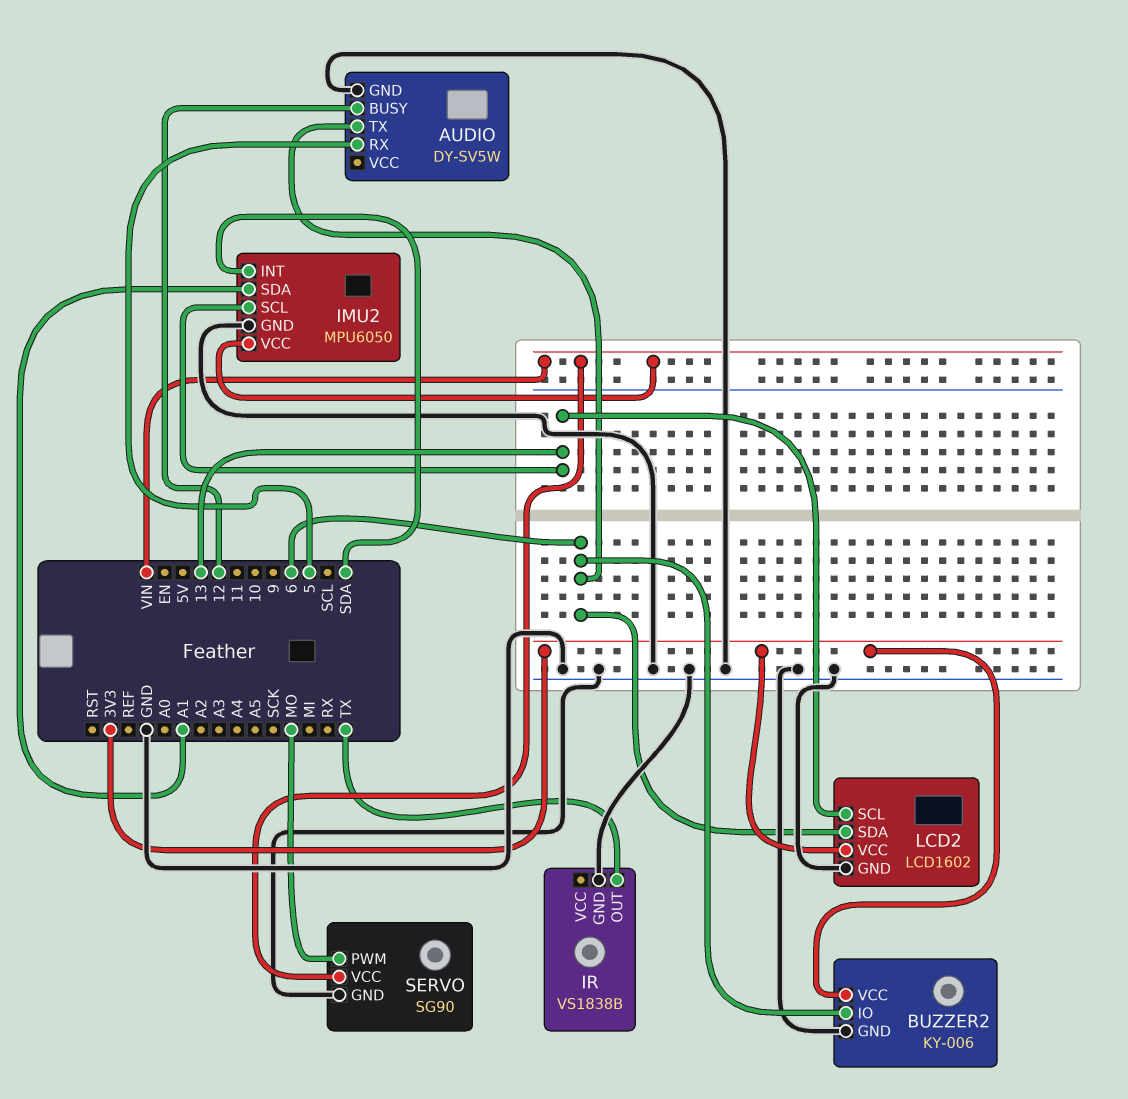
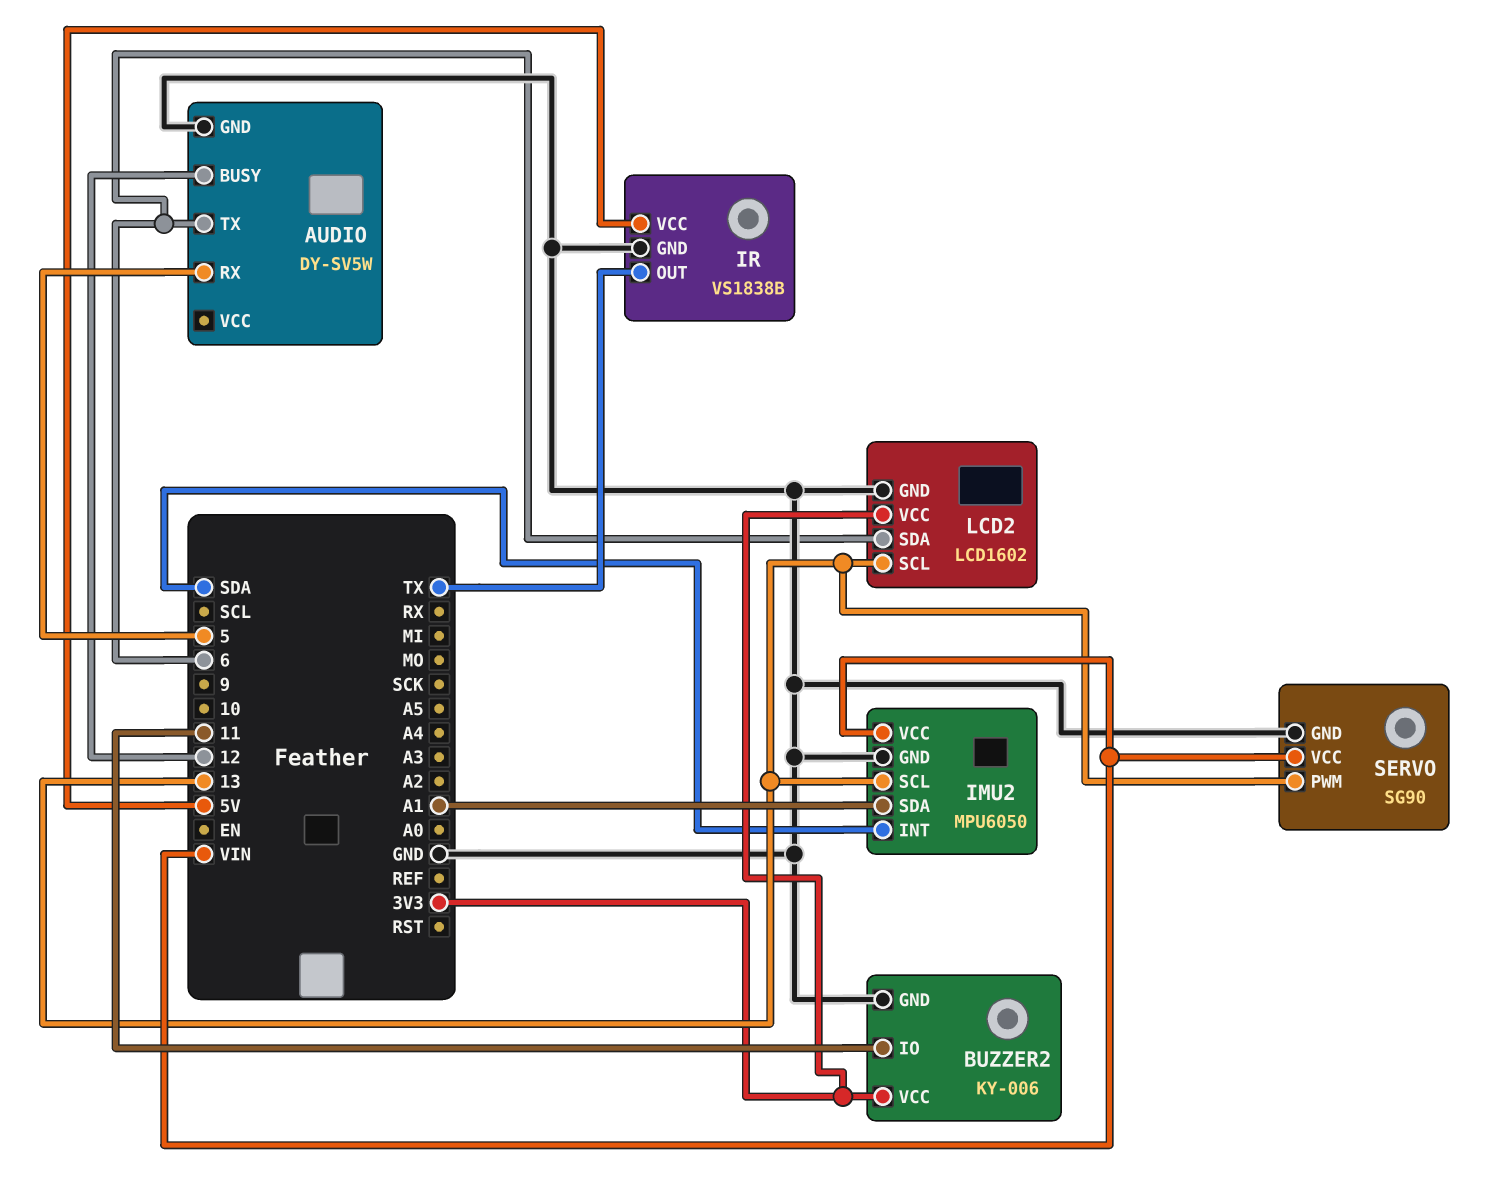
BUZZER2 pin IO: 6 -> 11
IR pin VCC: none -> 5V
SERVO pin PWM: MO -> 13

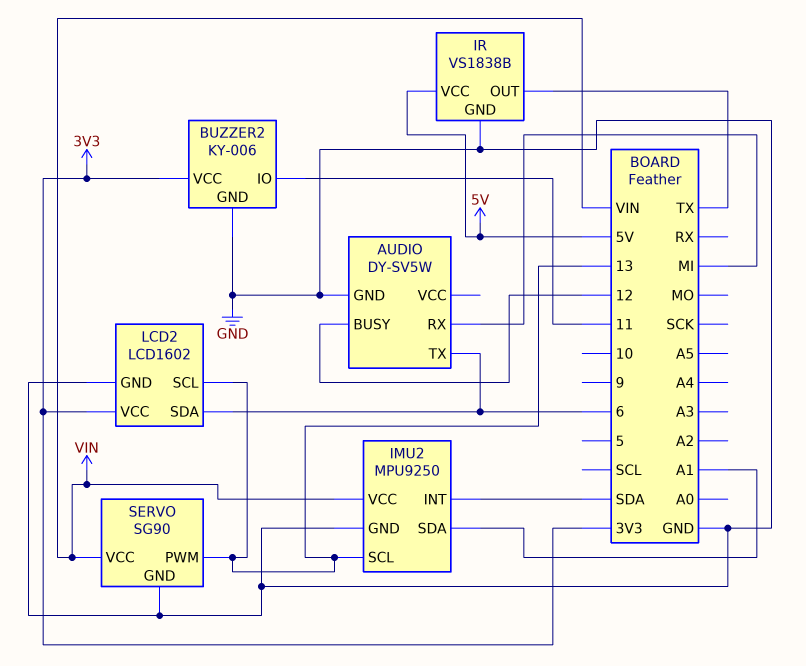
AUDIO pin RX: 5 -> MI
IMU2: MPU6050 -> MPU9250

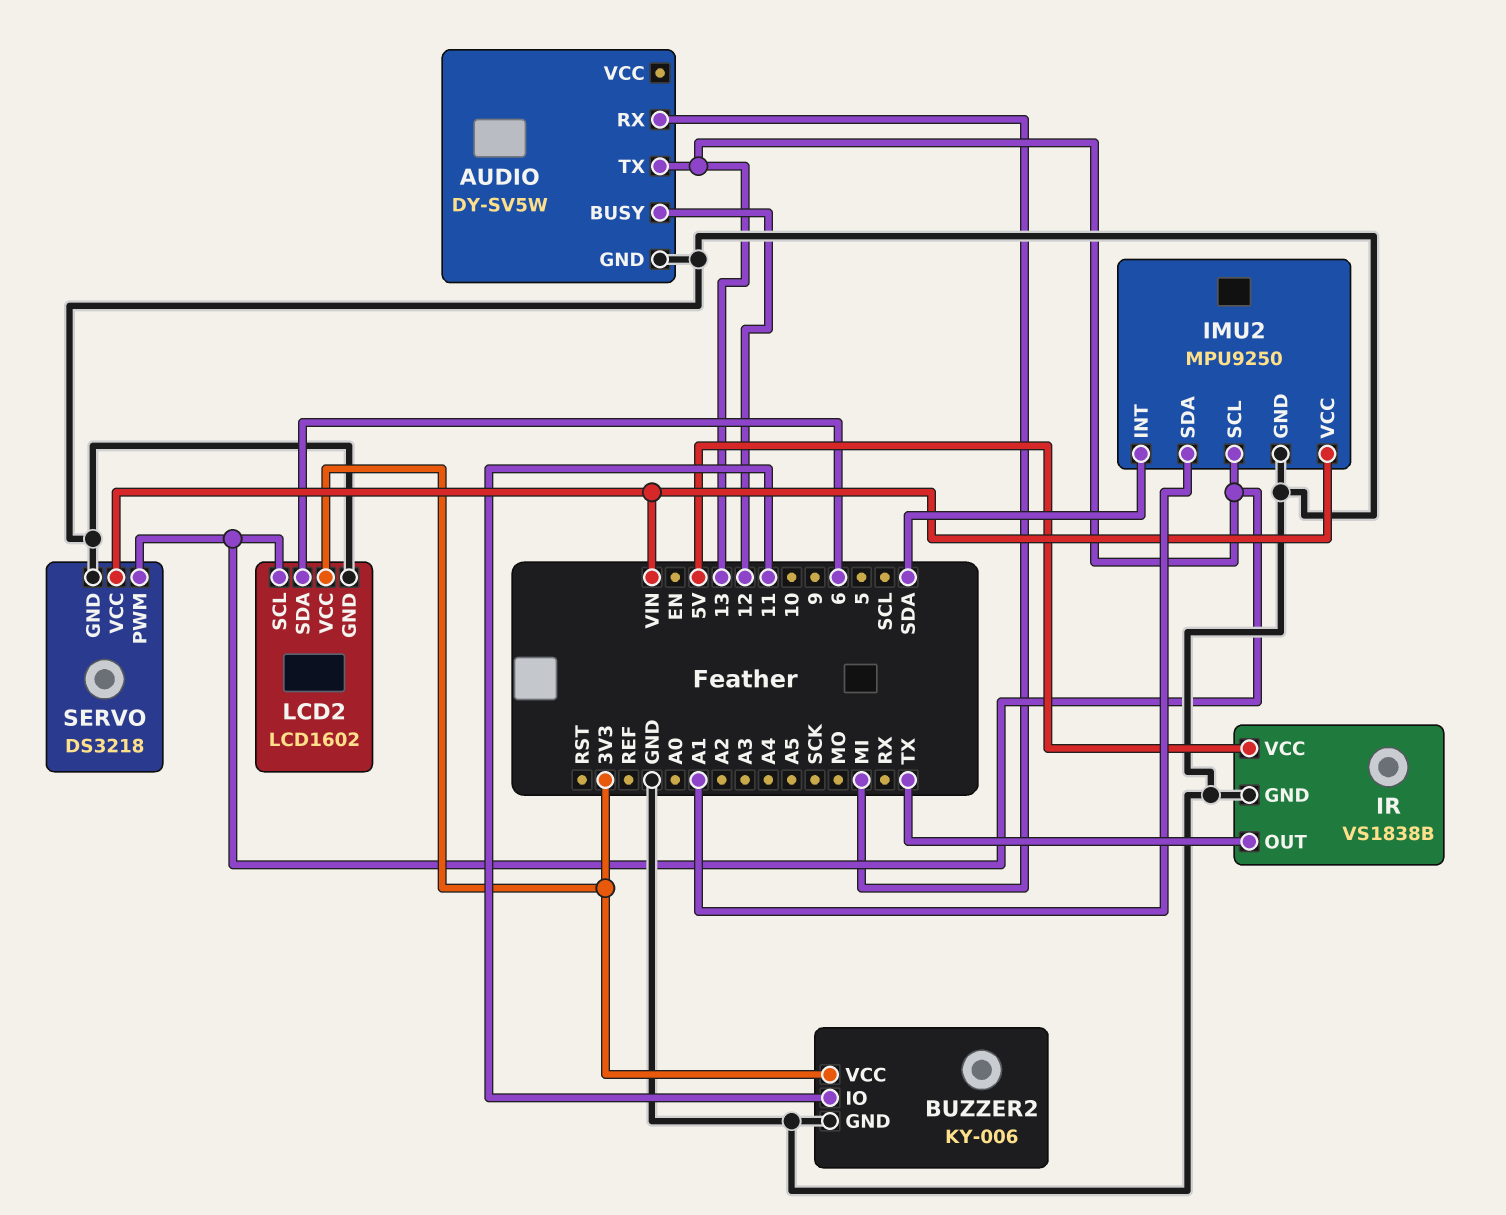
AUDIO pin TX: 6 -> 13
SERVO: SG90 -> DS3218

